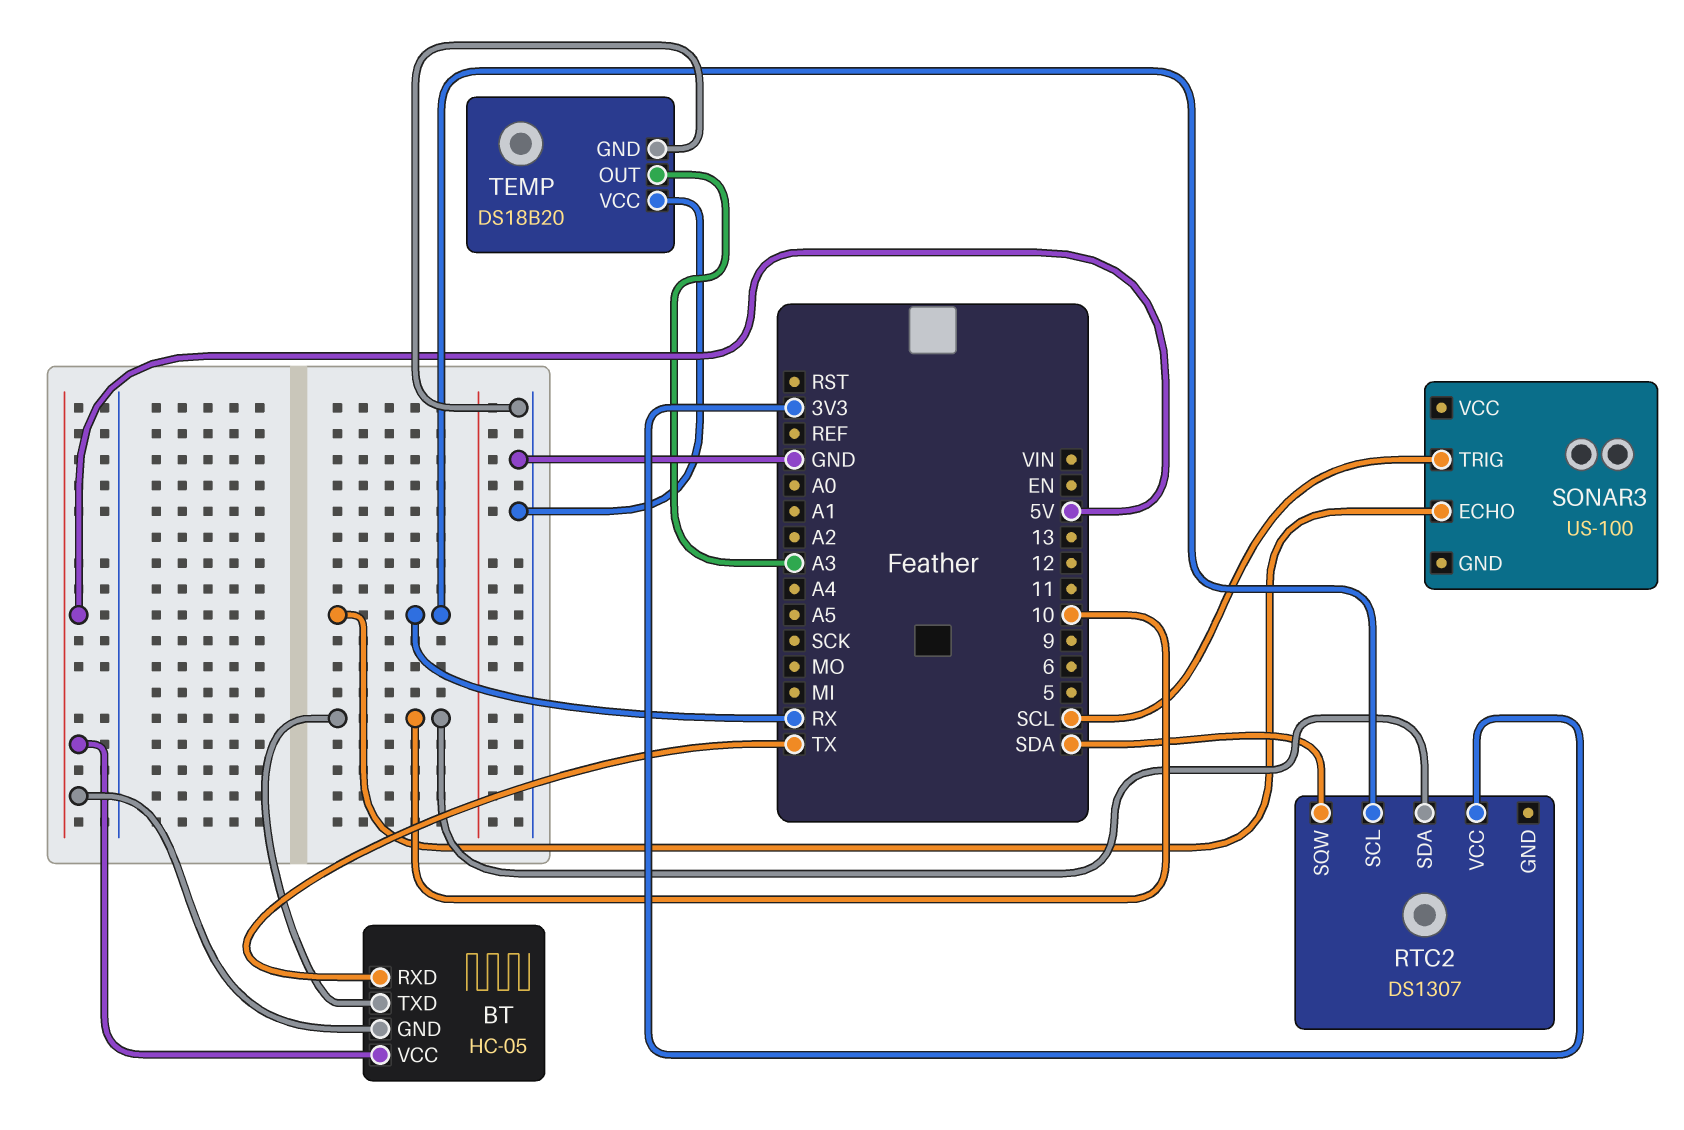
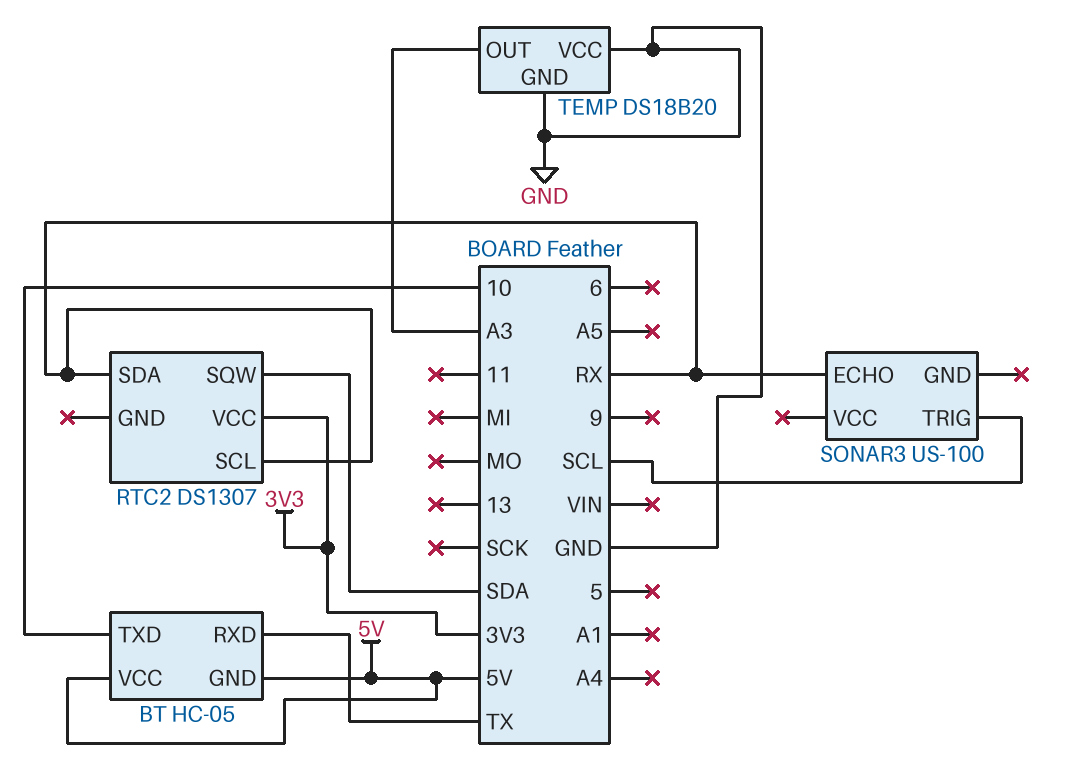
RTC2 pin SDA: 10 -> RX

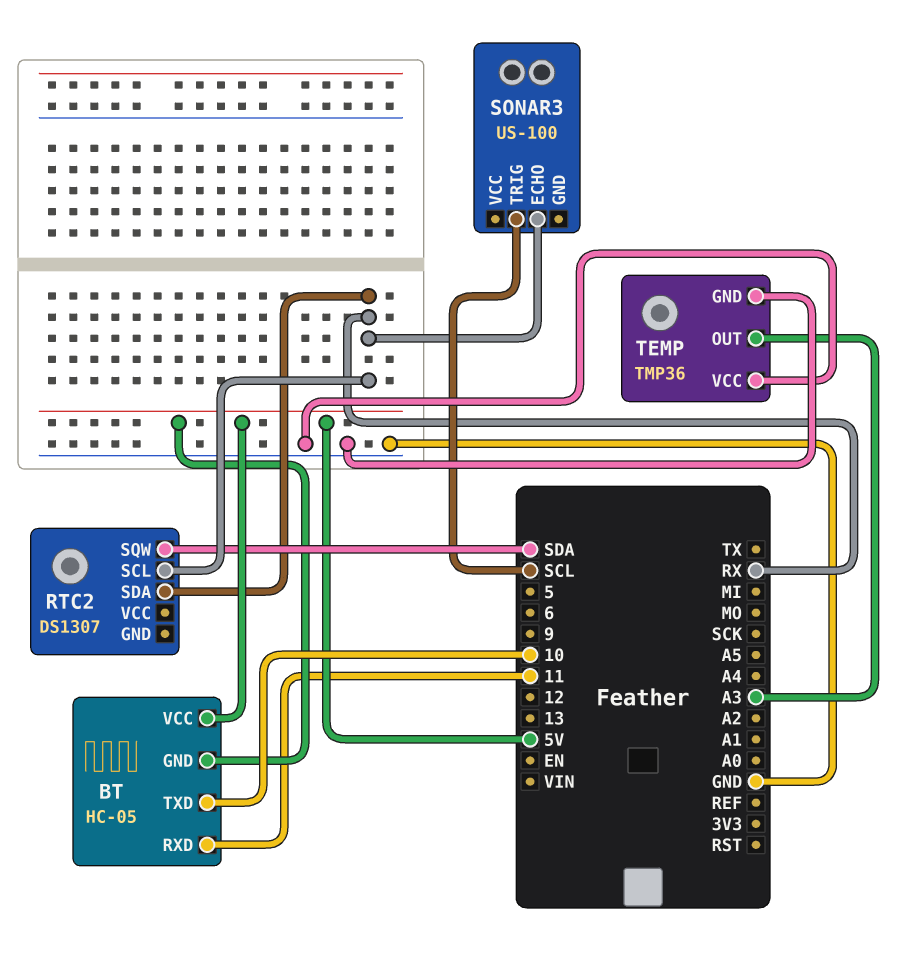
BT pin RXD: TX -> 11
RTC2 pin VCC: 3V3 -> none
TEMP: DS18B20 -> TMP36

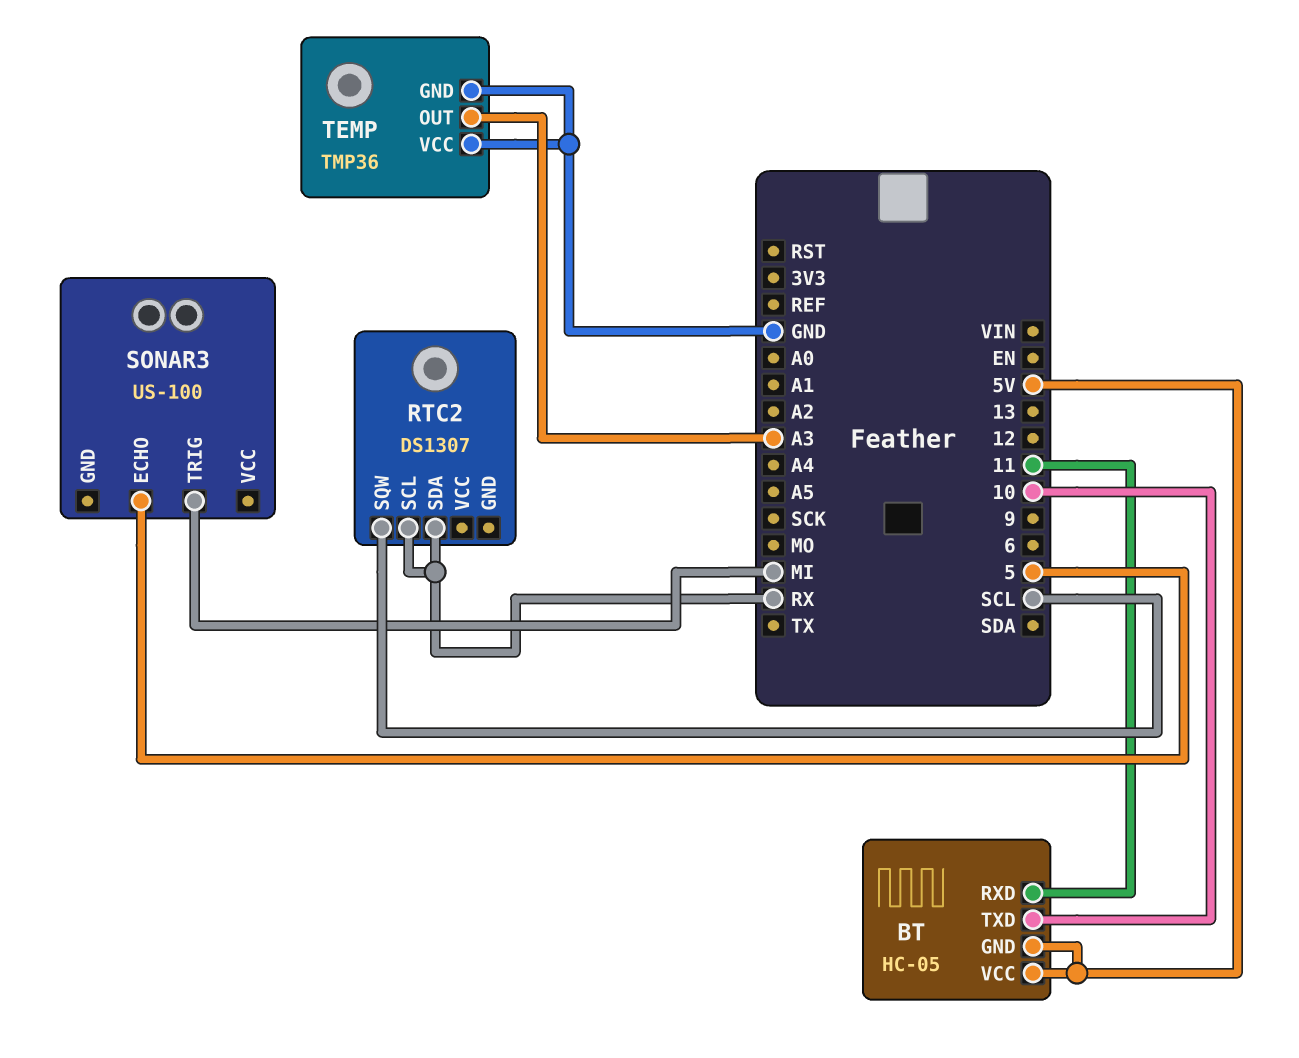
RTC2 pin SQW: SDA -> SCL
SONAR3 pin ECHO: RX -> 5
SONAR3 pin TRIG: SCL -> MI

